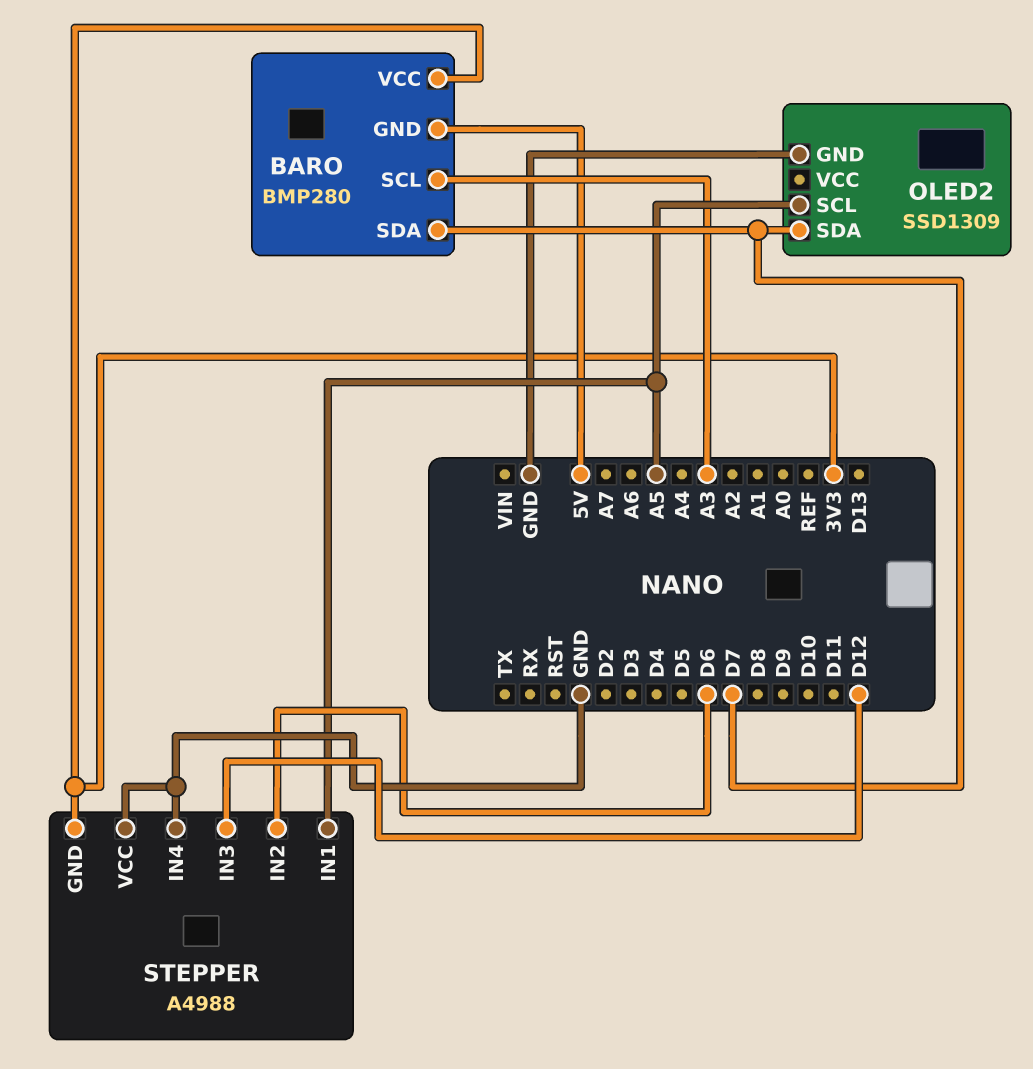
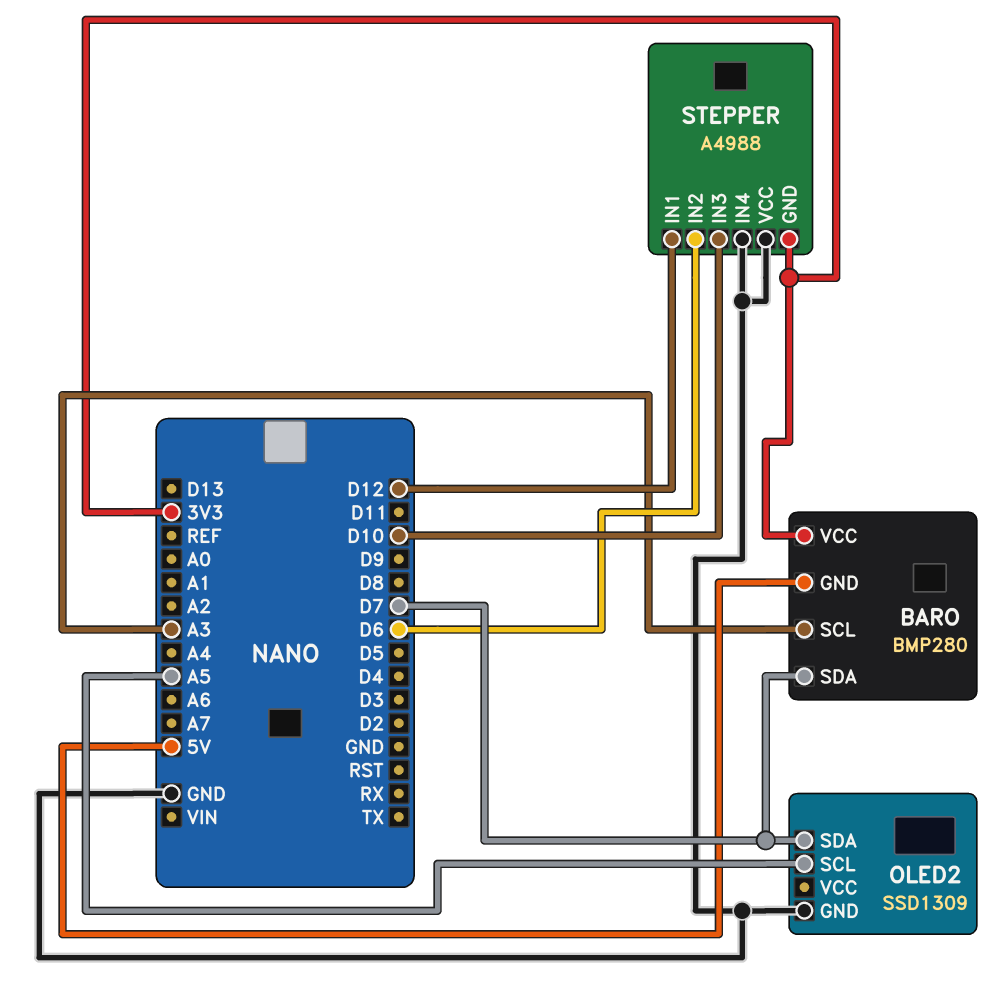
STEPPER pin IN1: A5 -> D12
STEPPER pin IN3: D12 -> D10

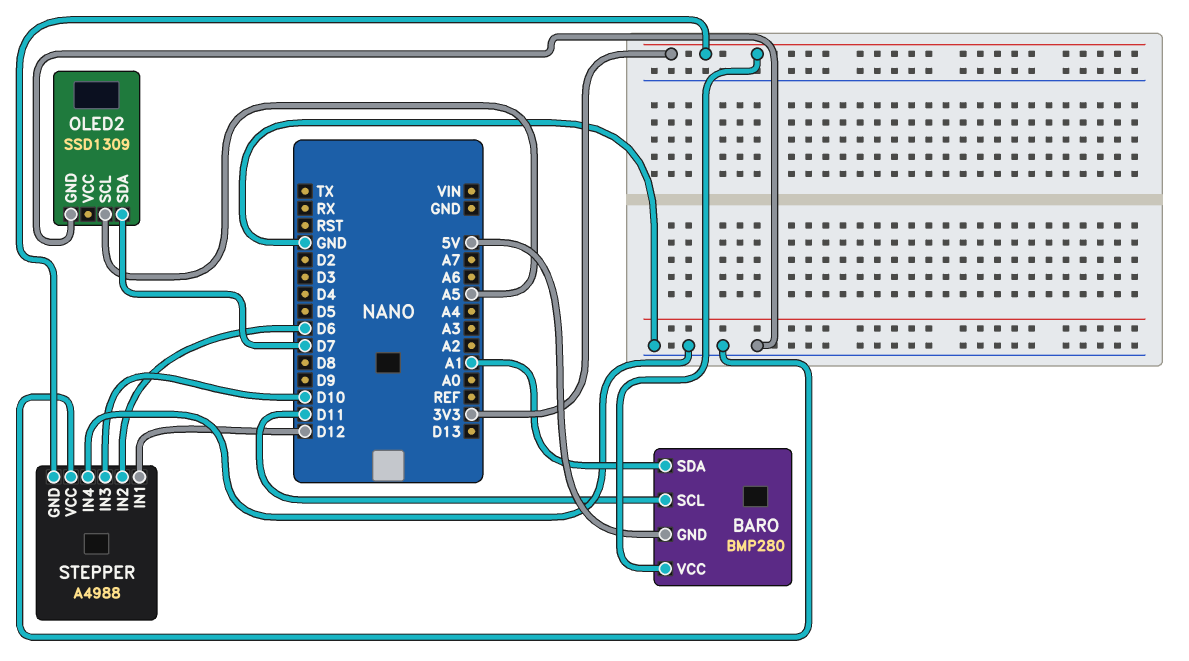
BARO pin SCL: A3 -> D11
BARO pin SDA: D7 -> A1

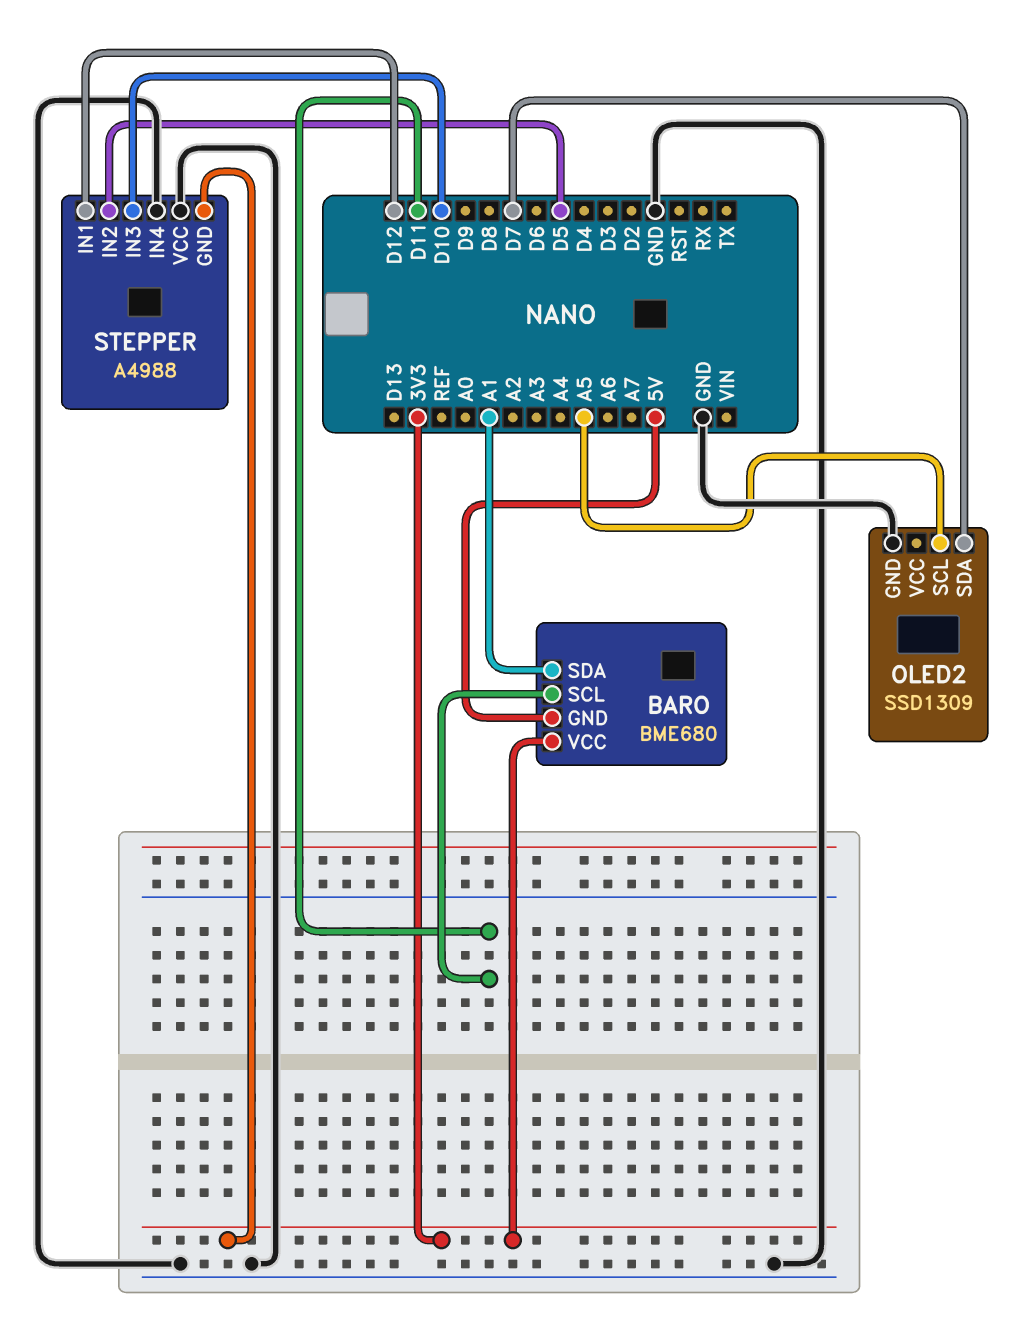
BARO: BMP280 -> BME680
STEPPER pin IN2: D6 -> D5

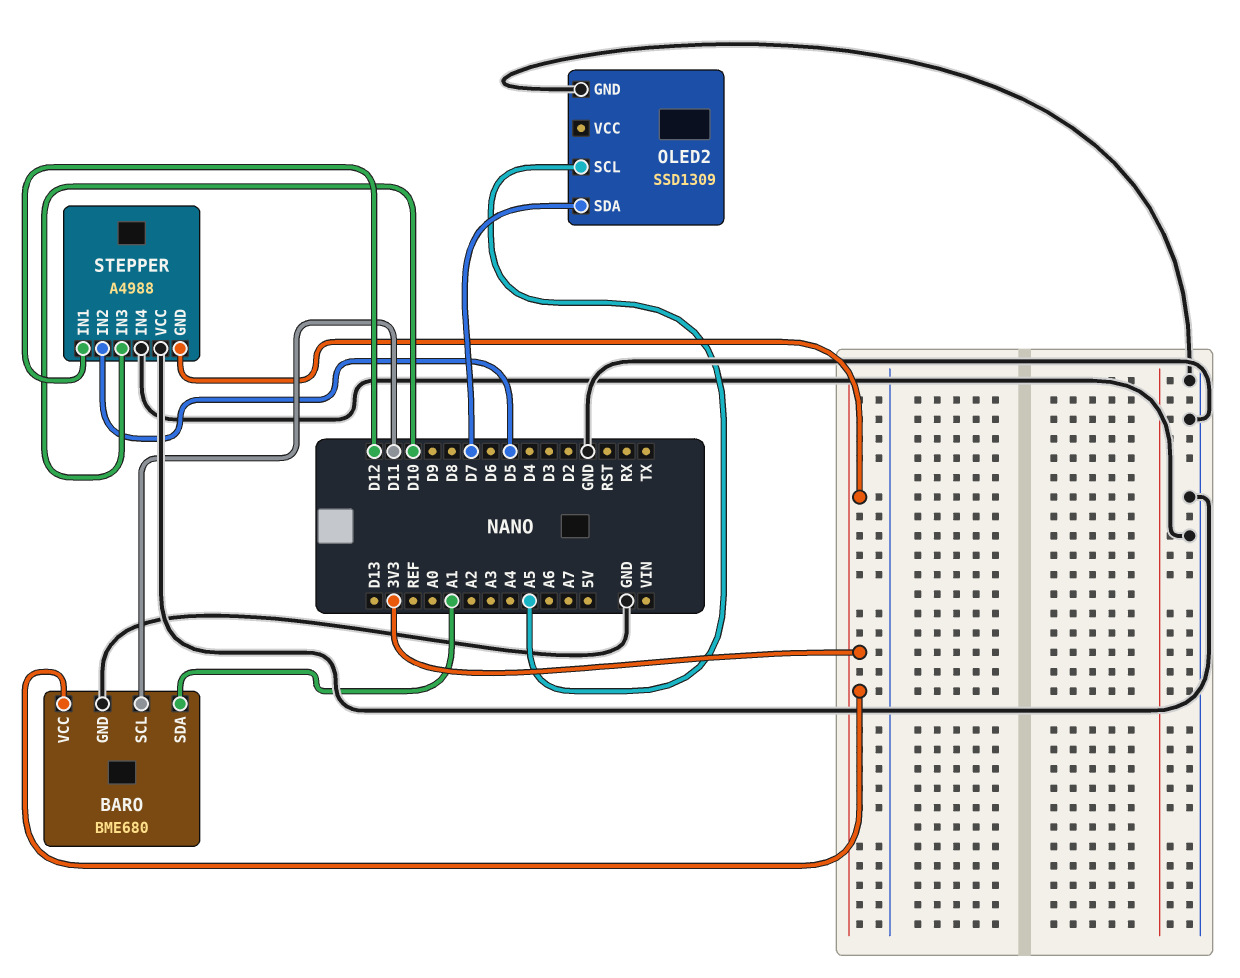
BARO pin GND: 5V -> GND

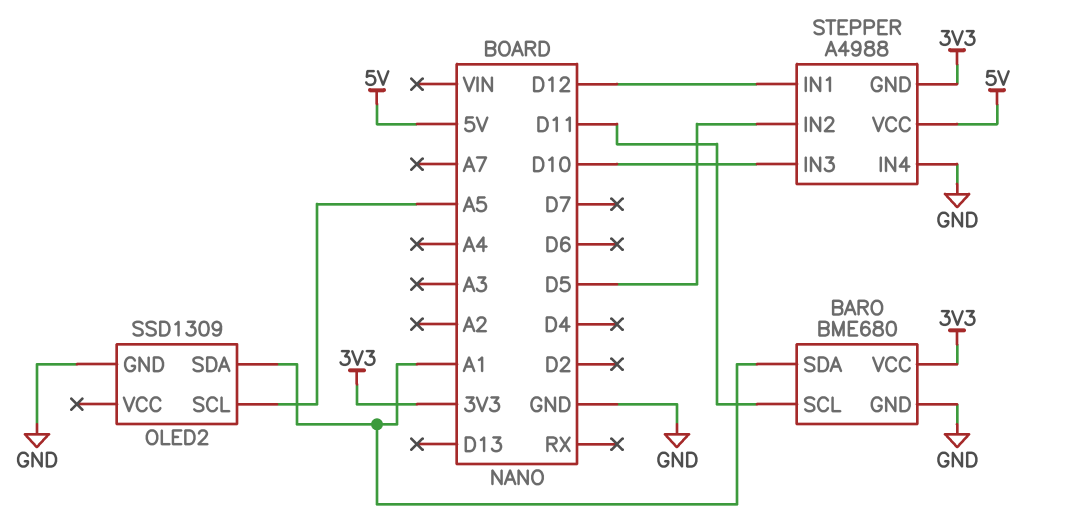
OLED2 pin SDA: D7 -> A1
STEPPER pin VCC: GND -> 5V

